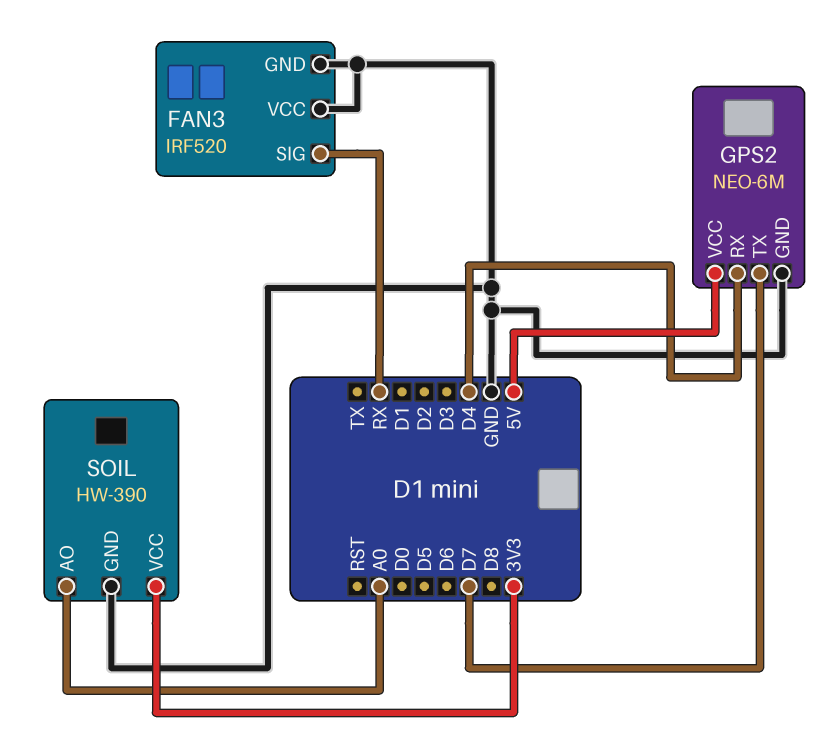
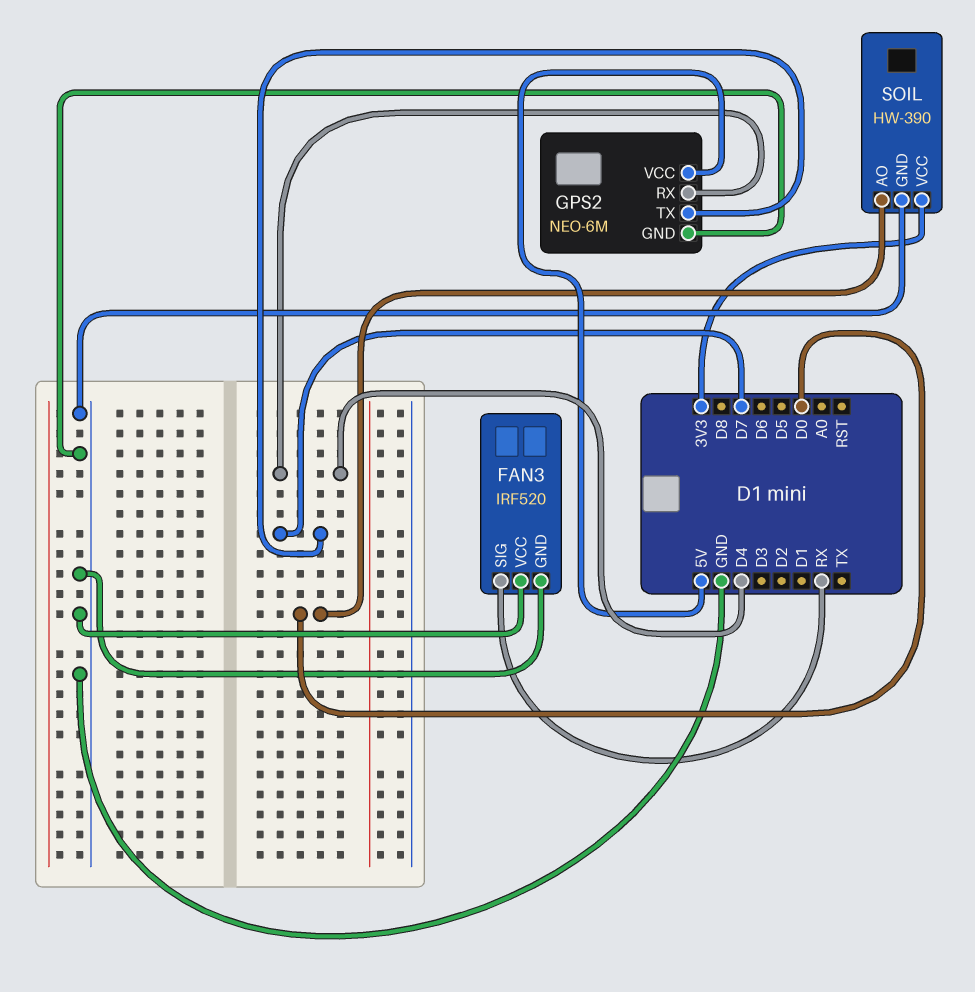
SOIL pin AO: A0 -> D0

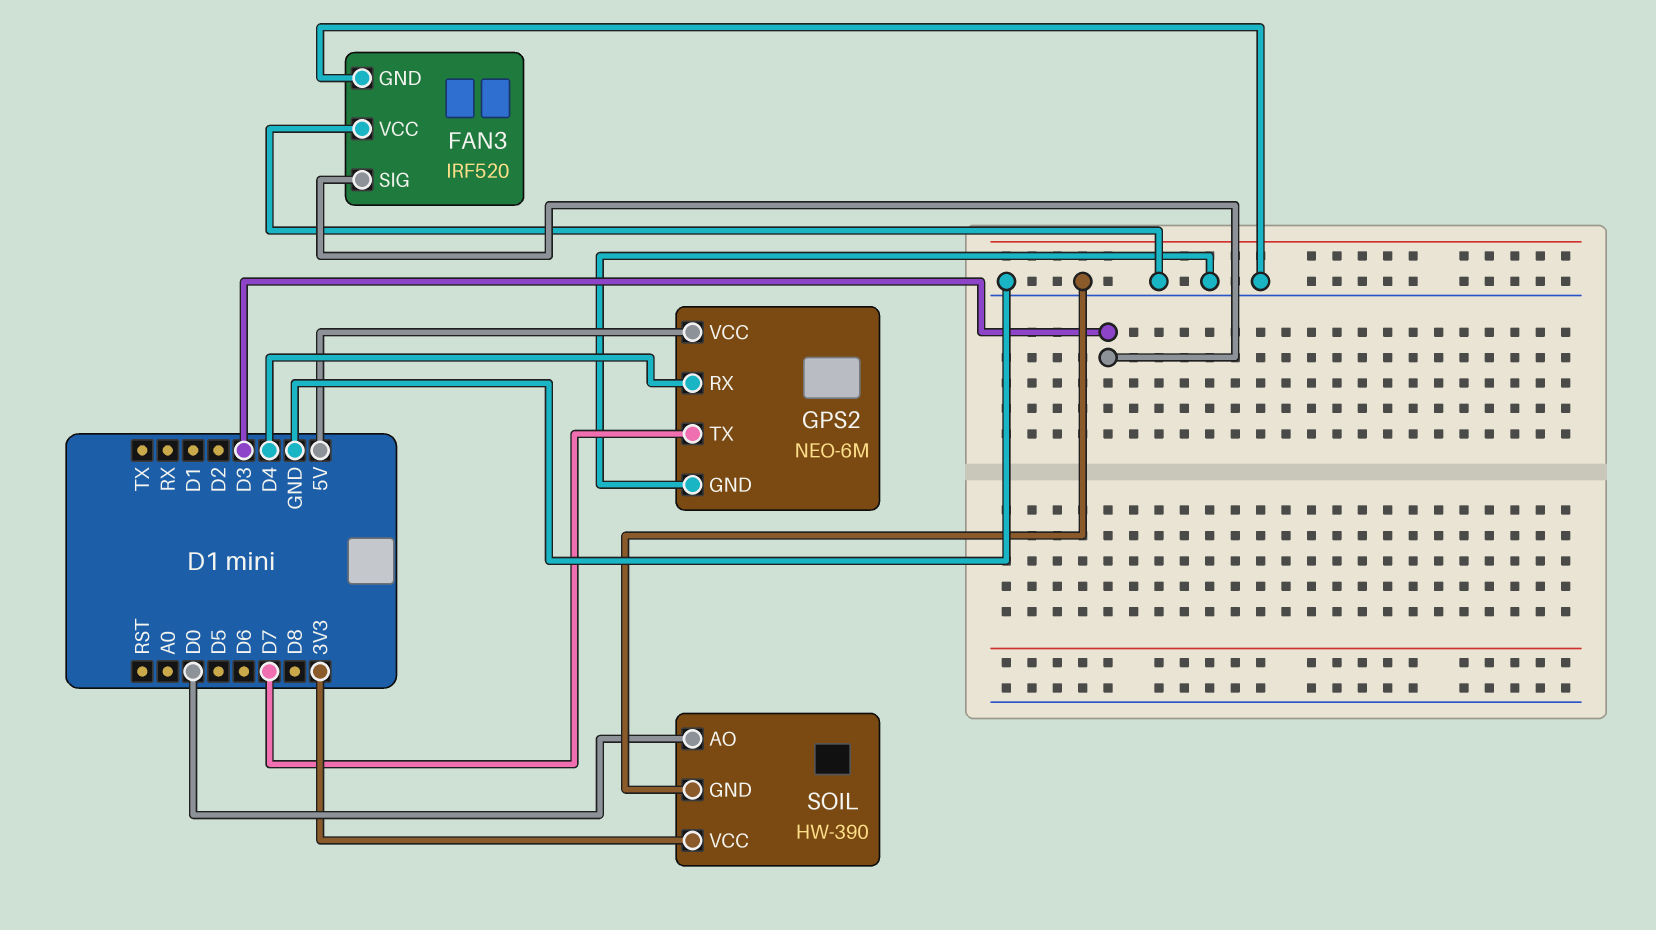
FAN3 pin SIG: RX -> D3

